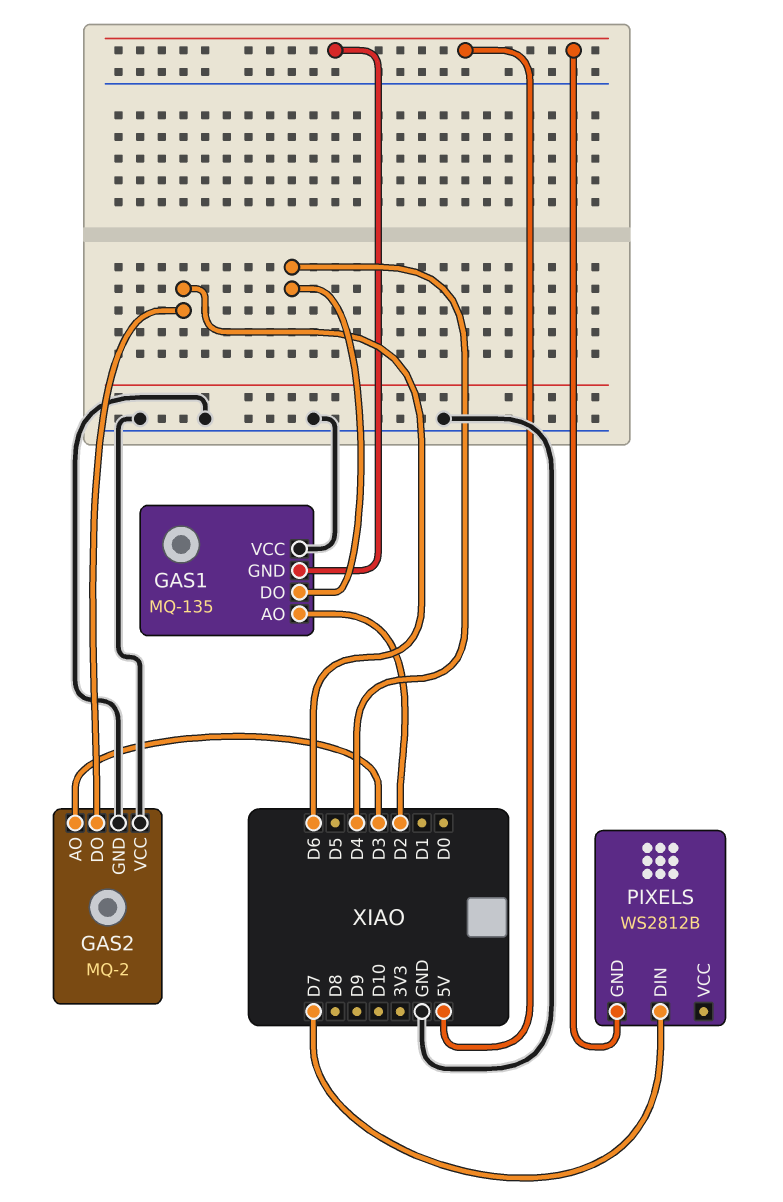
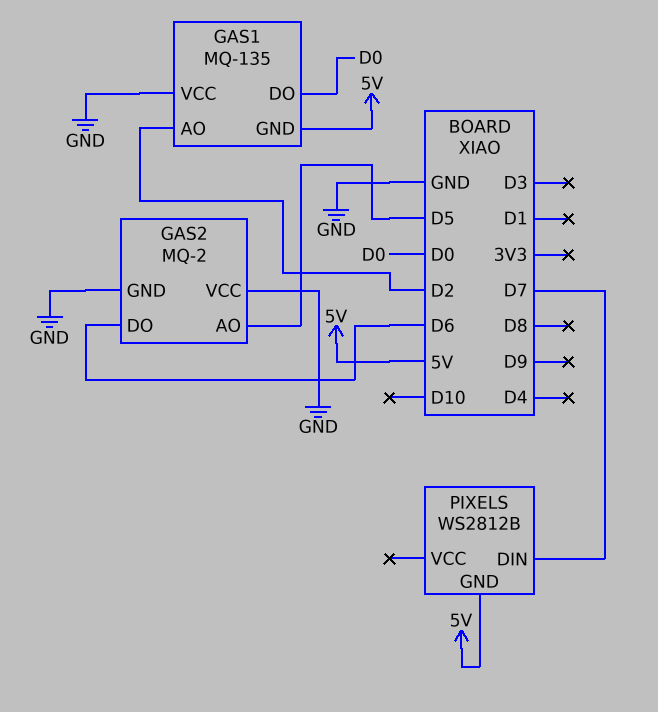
GAS1 pin DO: D4 -> D0
GAS2 pin AO: D3 -> D5

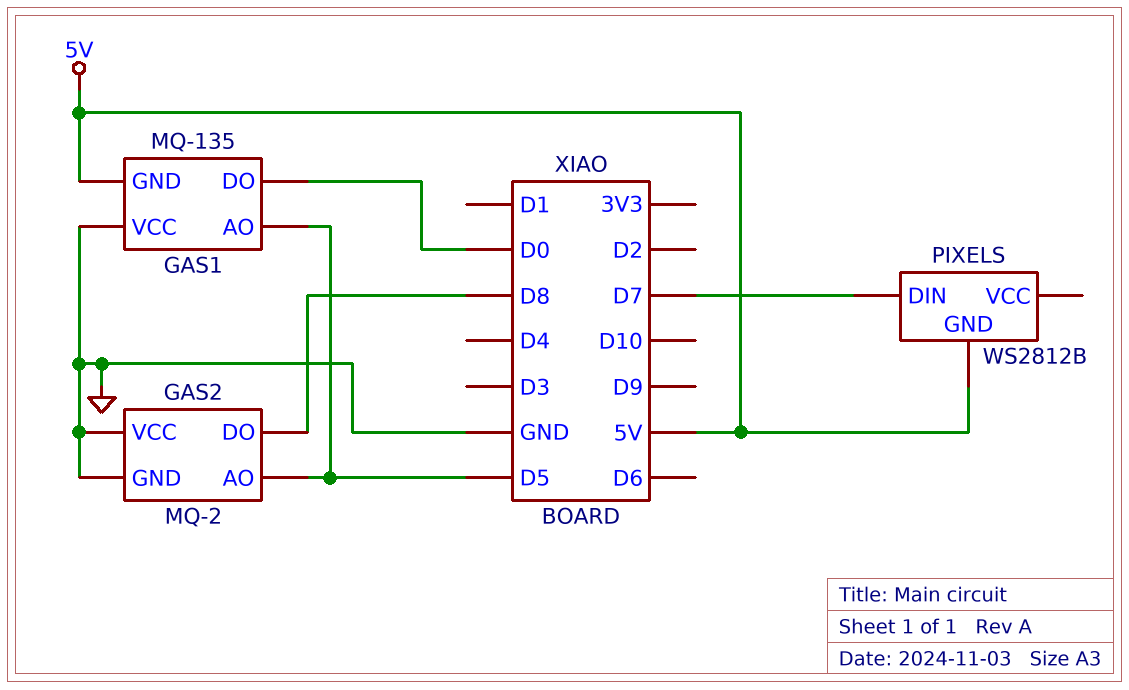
GAS1 pin AO: D2 -> D5
GAS2 pin DO: D6 -> D8

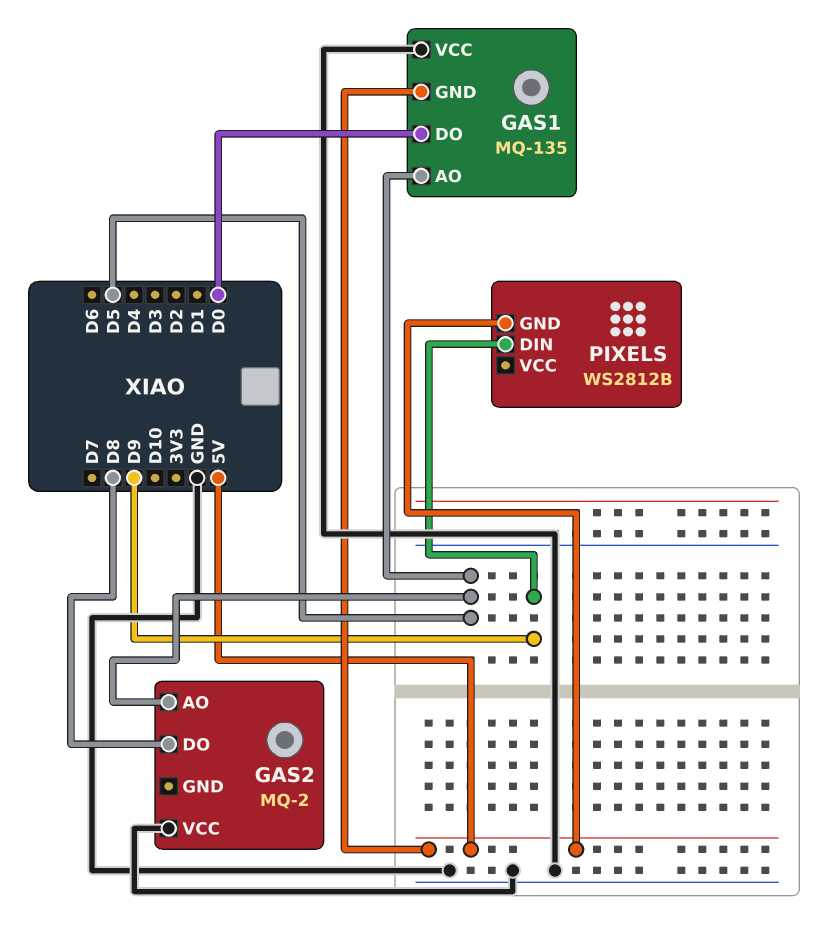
GAS2 pin GND: GND -> none
PIXELS pin DIN: D7 -> D9

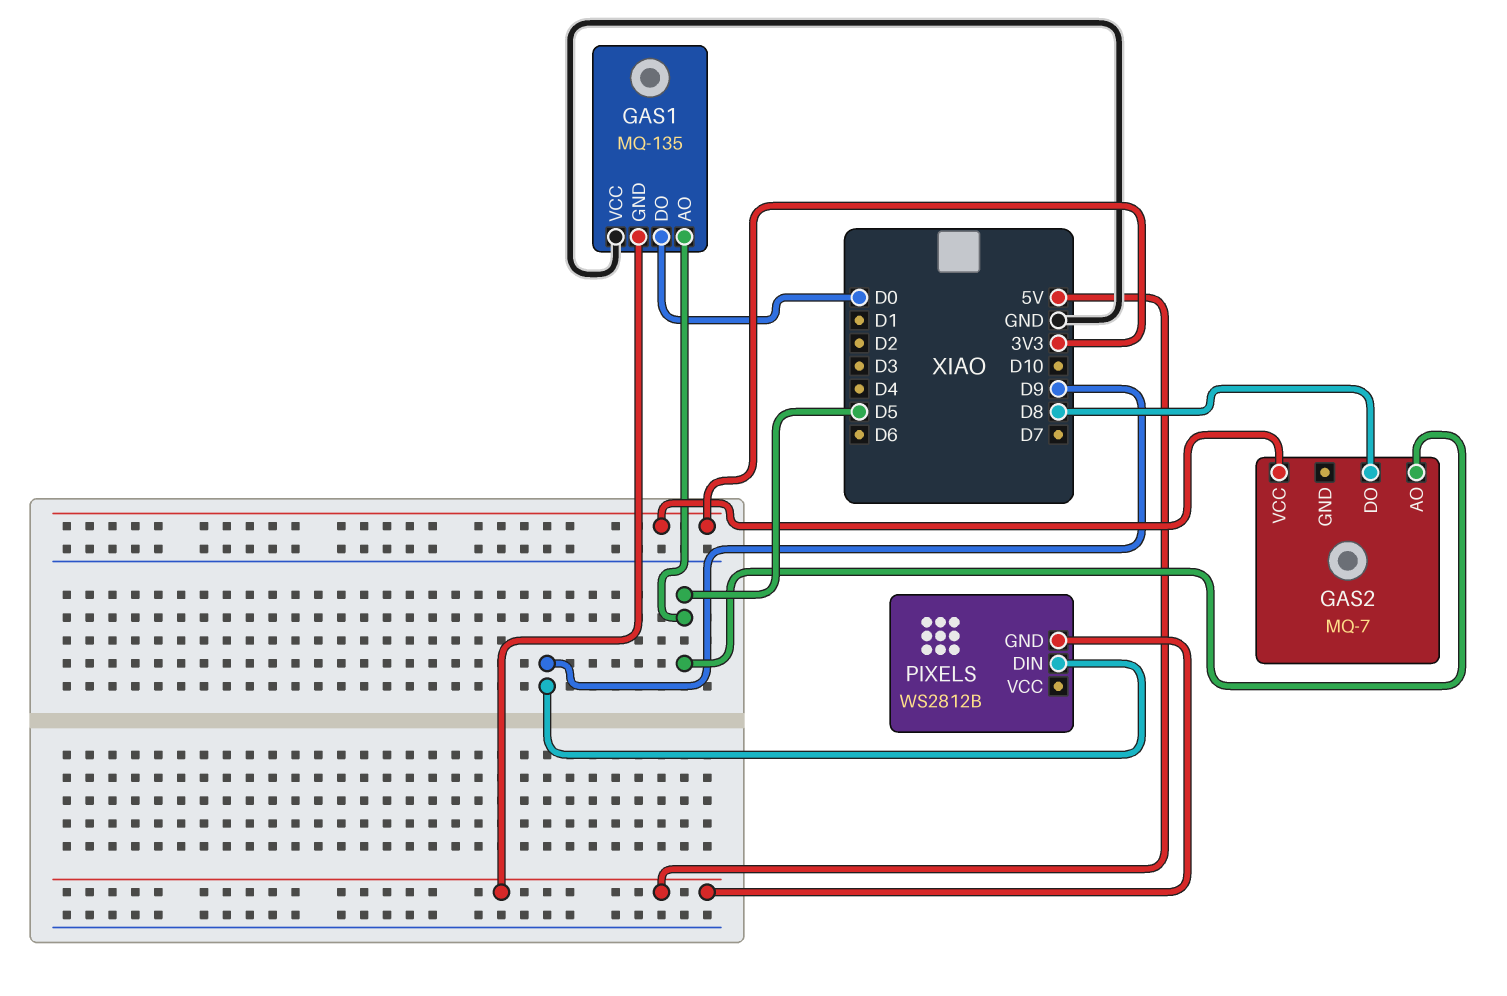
GAS2: MQ-2 -> MQ-7
GAS2 pin VCC: GND -> 3V3

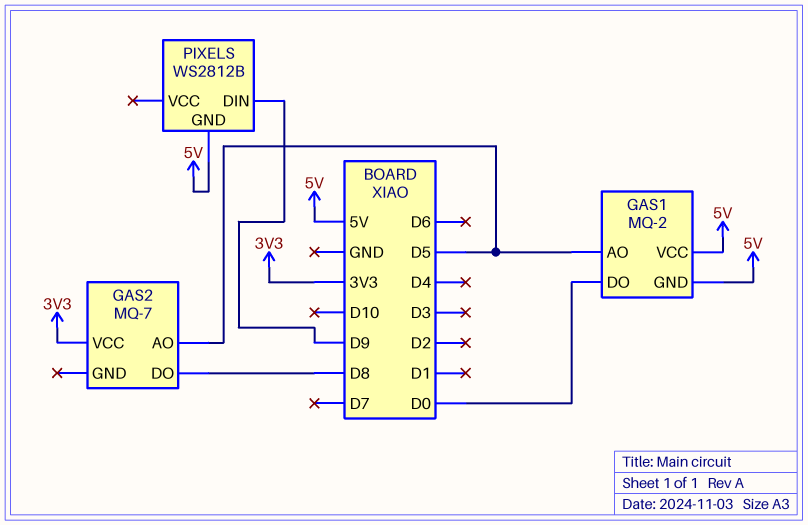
GAS1: MQ-135 -> MQ-2
GAS1 pin VCC: GND -> 5V

